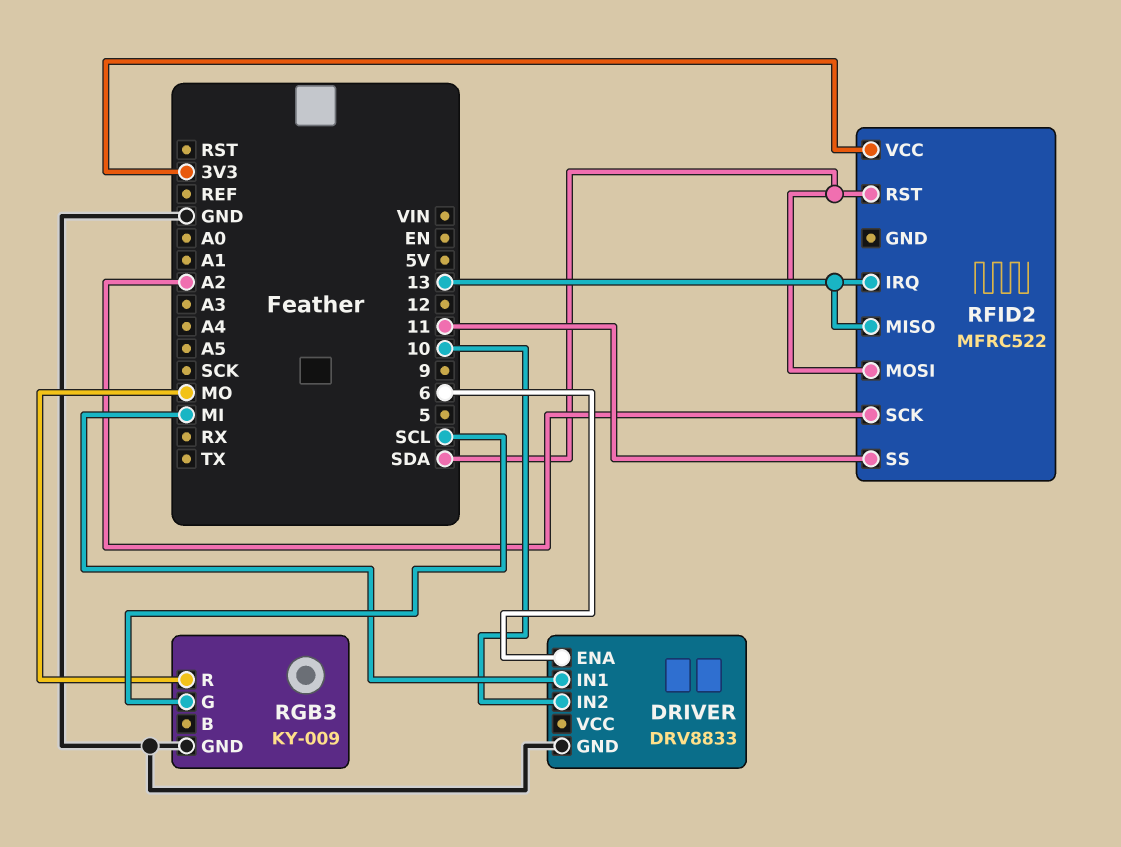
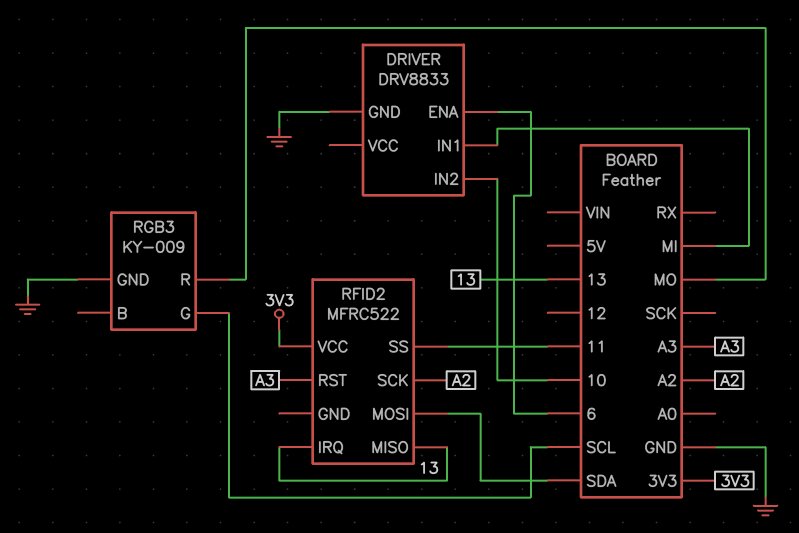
RFID2 pin RST: SDA -> A3

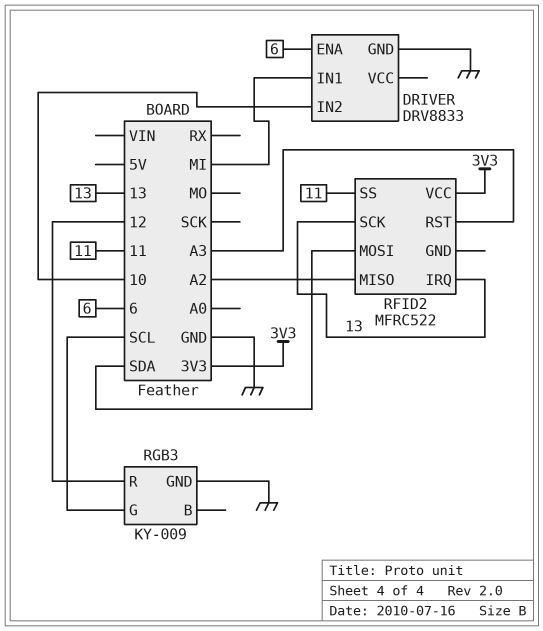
RFID2 pin MISO: 13 -> A2
RFID2 pin SCK: A2 -> 13
RGB3 pin R: MO -> 12

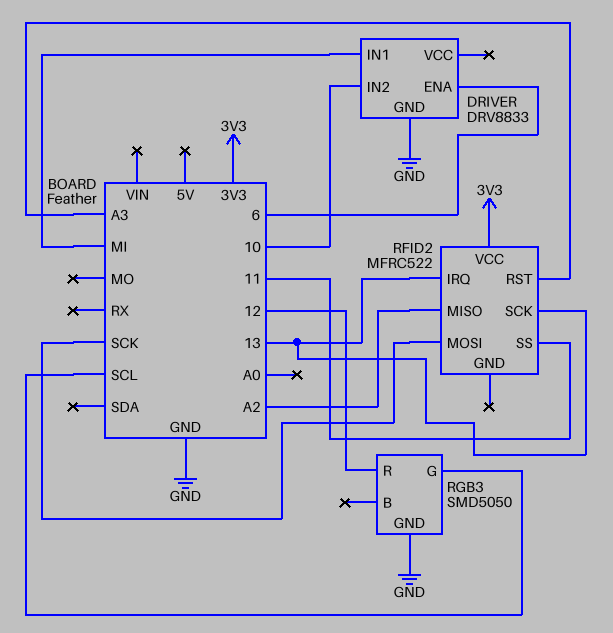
RFID2 pin MOSI: SDA -> SCK
RGB3: KY-009 -> SMD5050

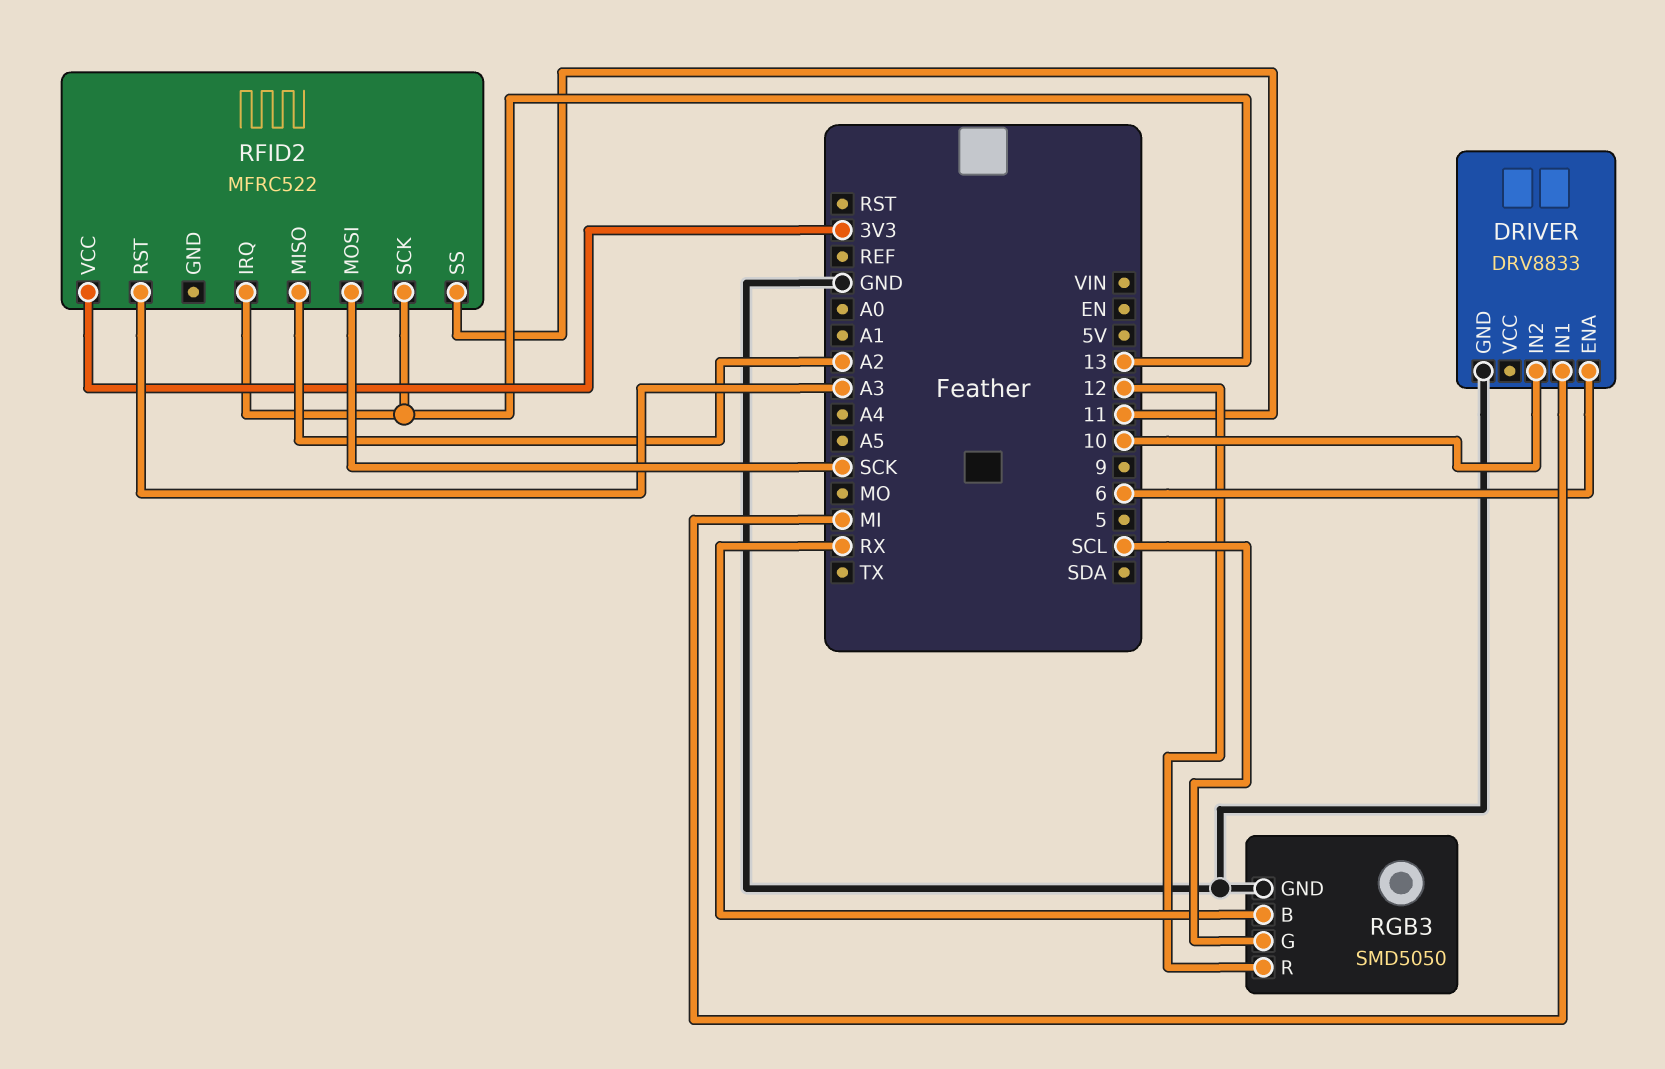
RGB3 pin B: none -> RX

